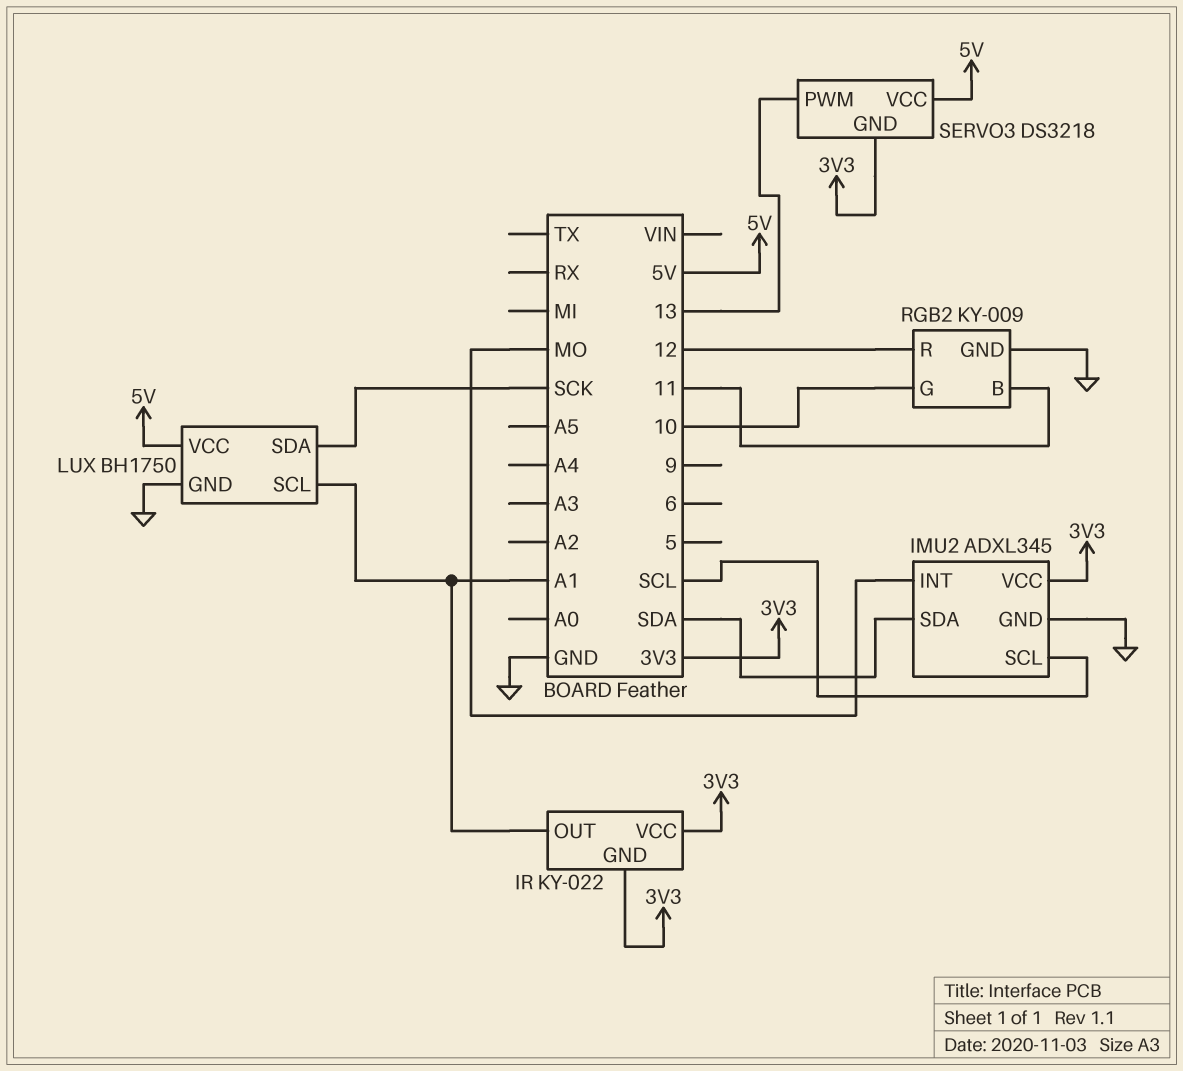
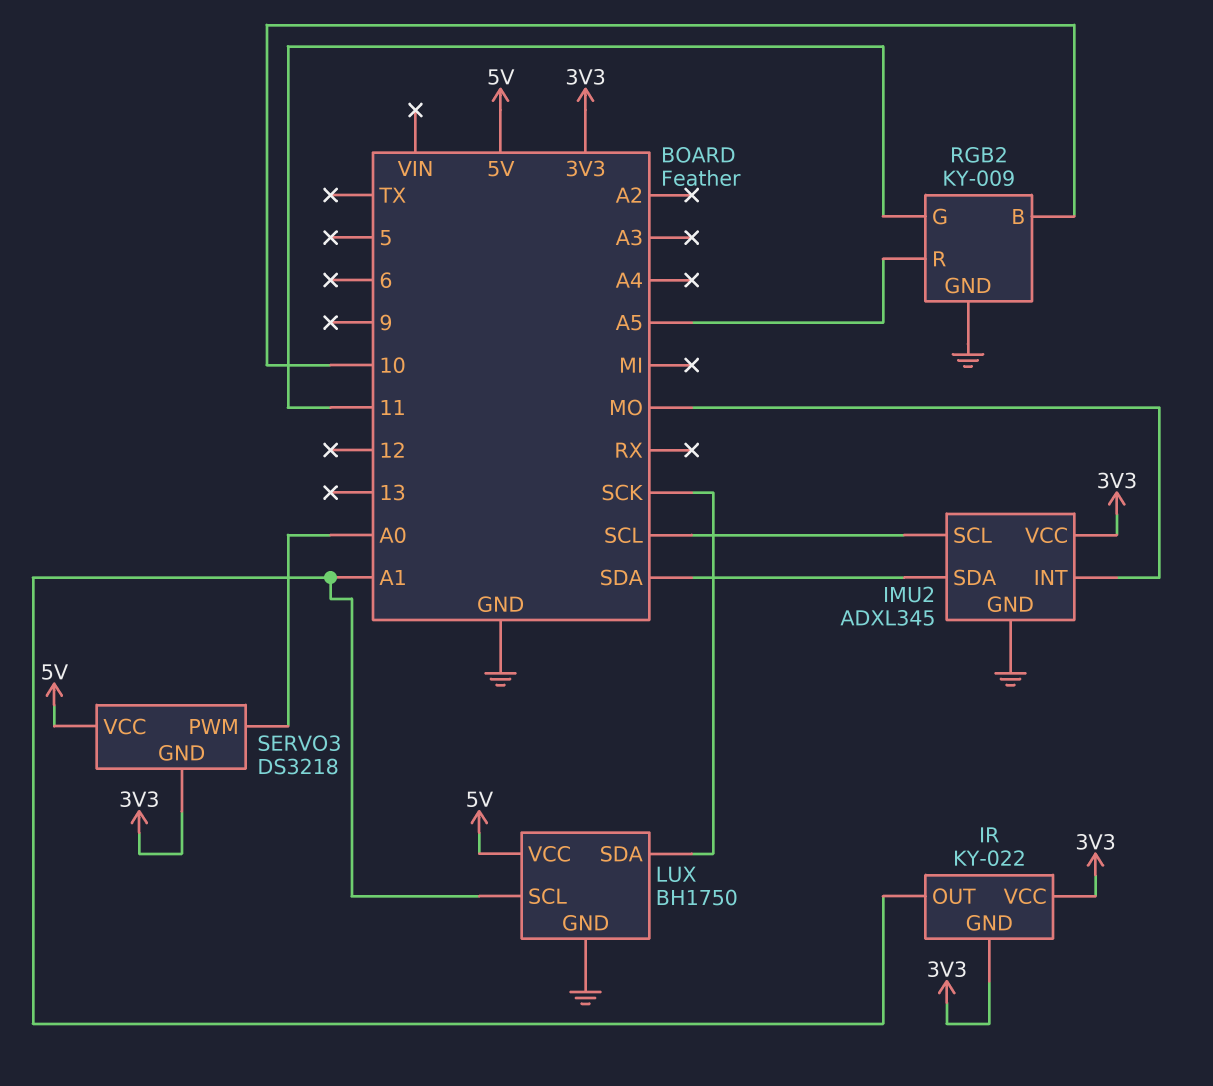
RGB2 pin B: 11 -> 10
RGB2 pin G: 10 -> 11
RGB2 pin R: 12 -> A5
SERVO3 pin PWM: 13 -> A0

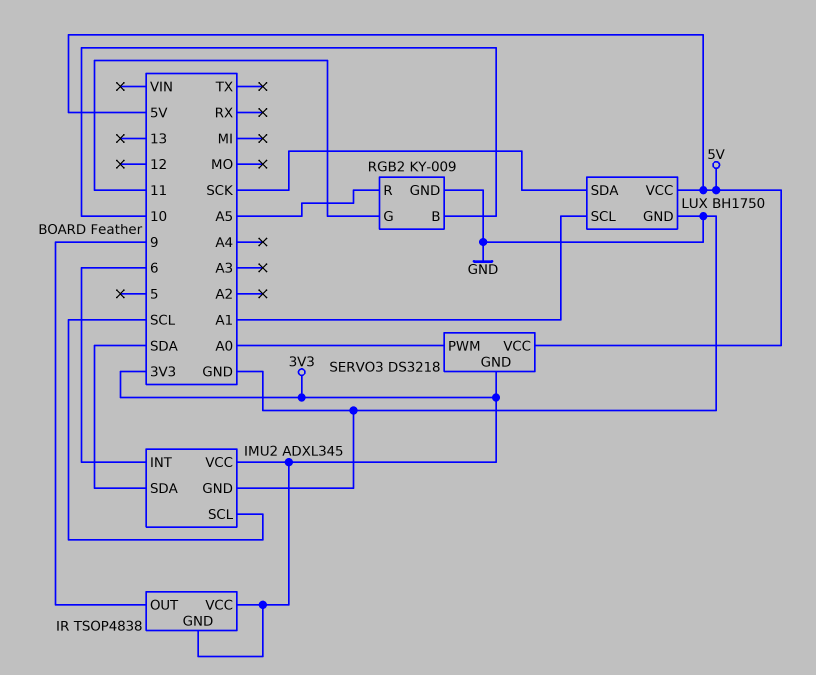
IMU2 pin INT: MO -> 6
IR: KY-022 -> TSOP4838
IR pin OUT: A1 -> 9

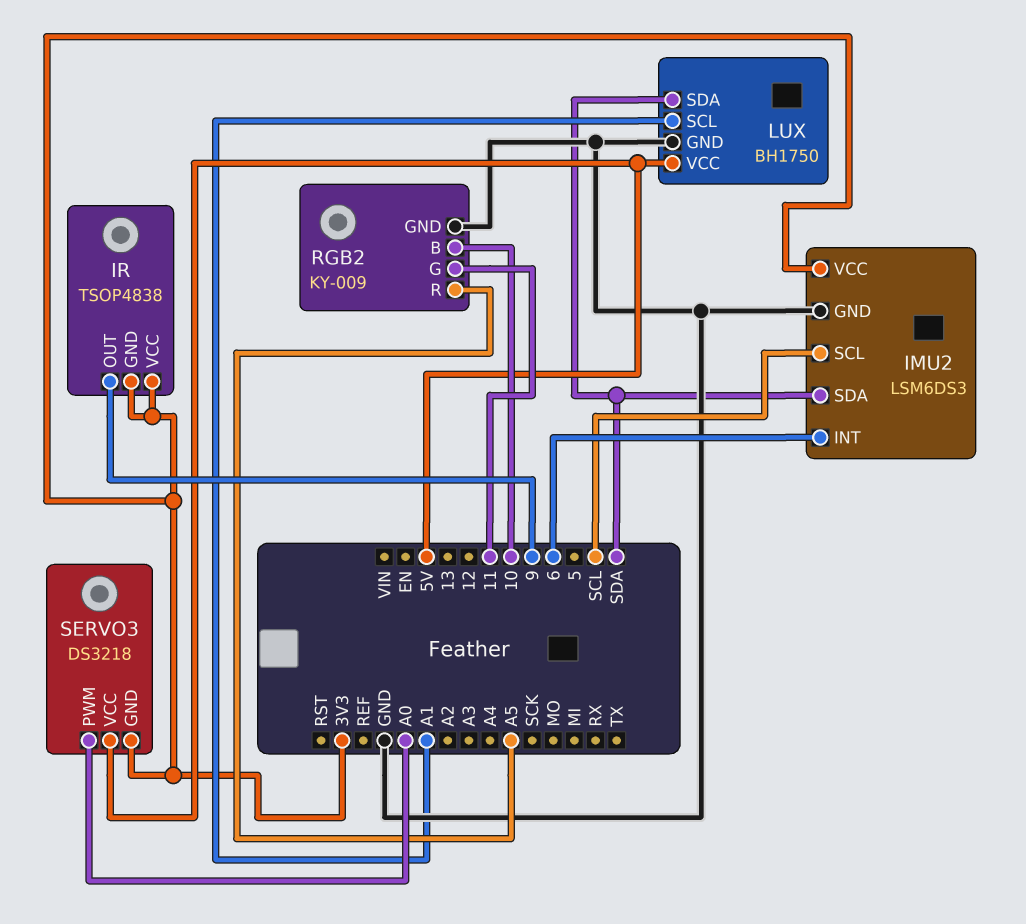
IMU2: ADXL345 -> LSM6DS3
LUX pin SDA: SCK -> SDA

